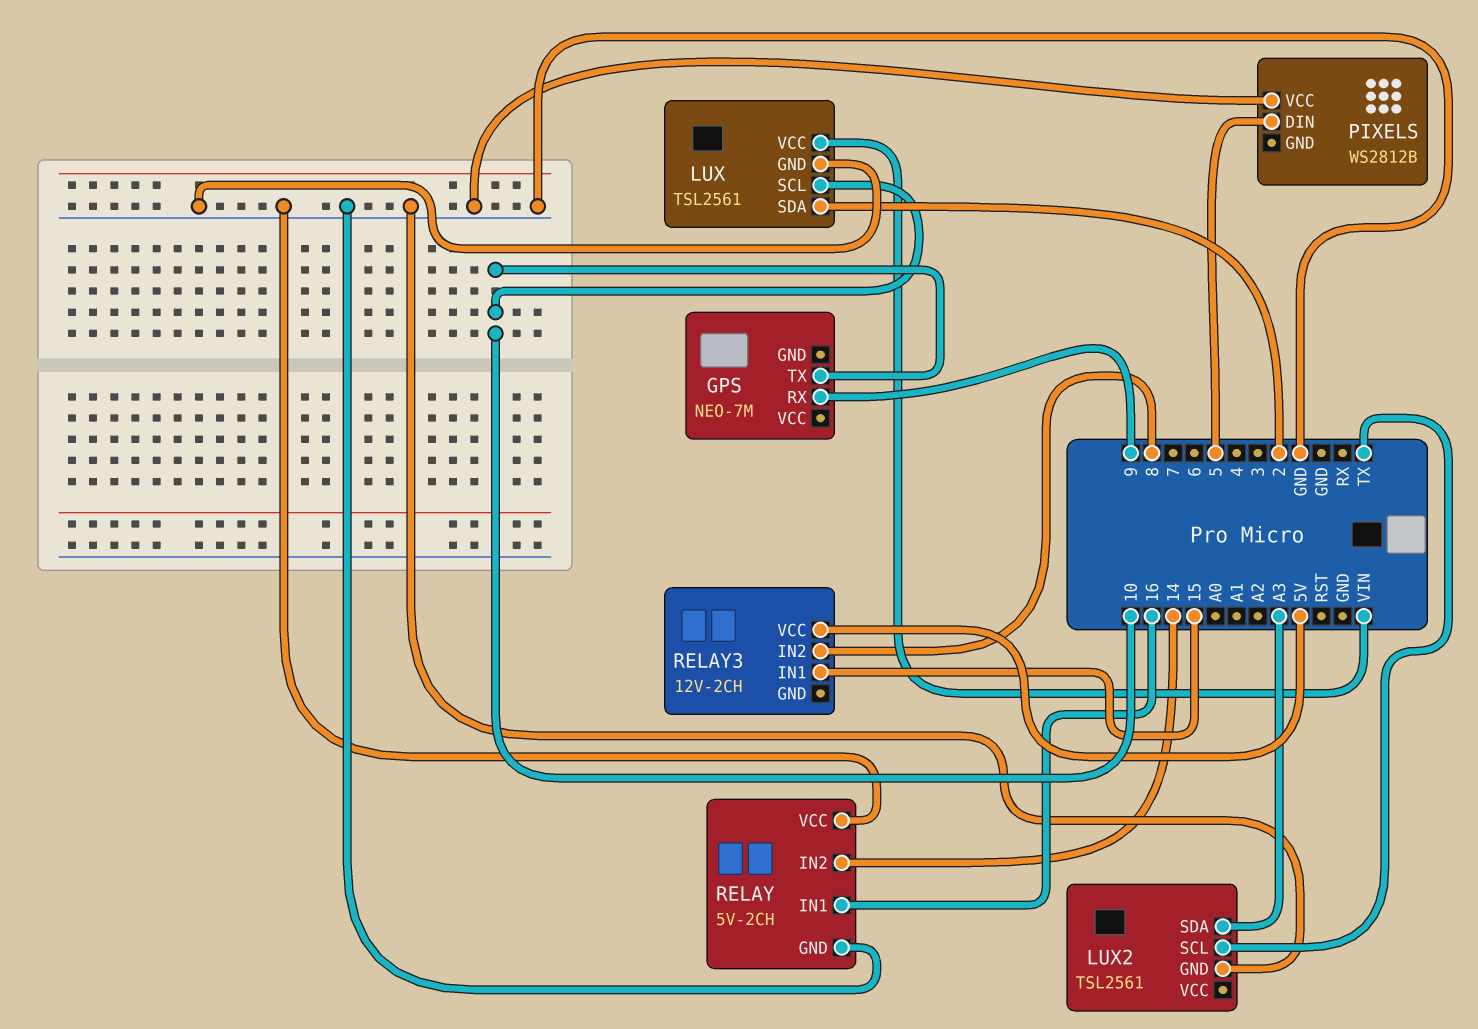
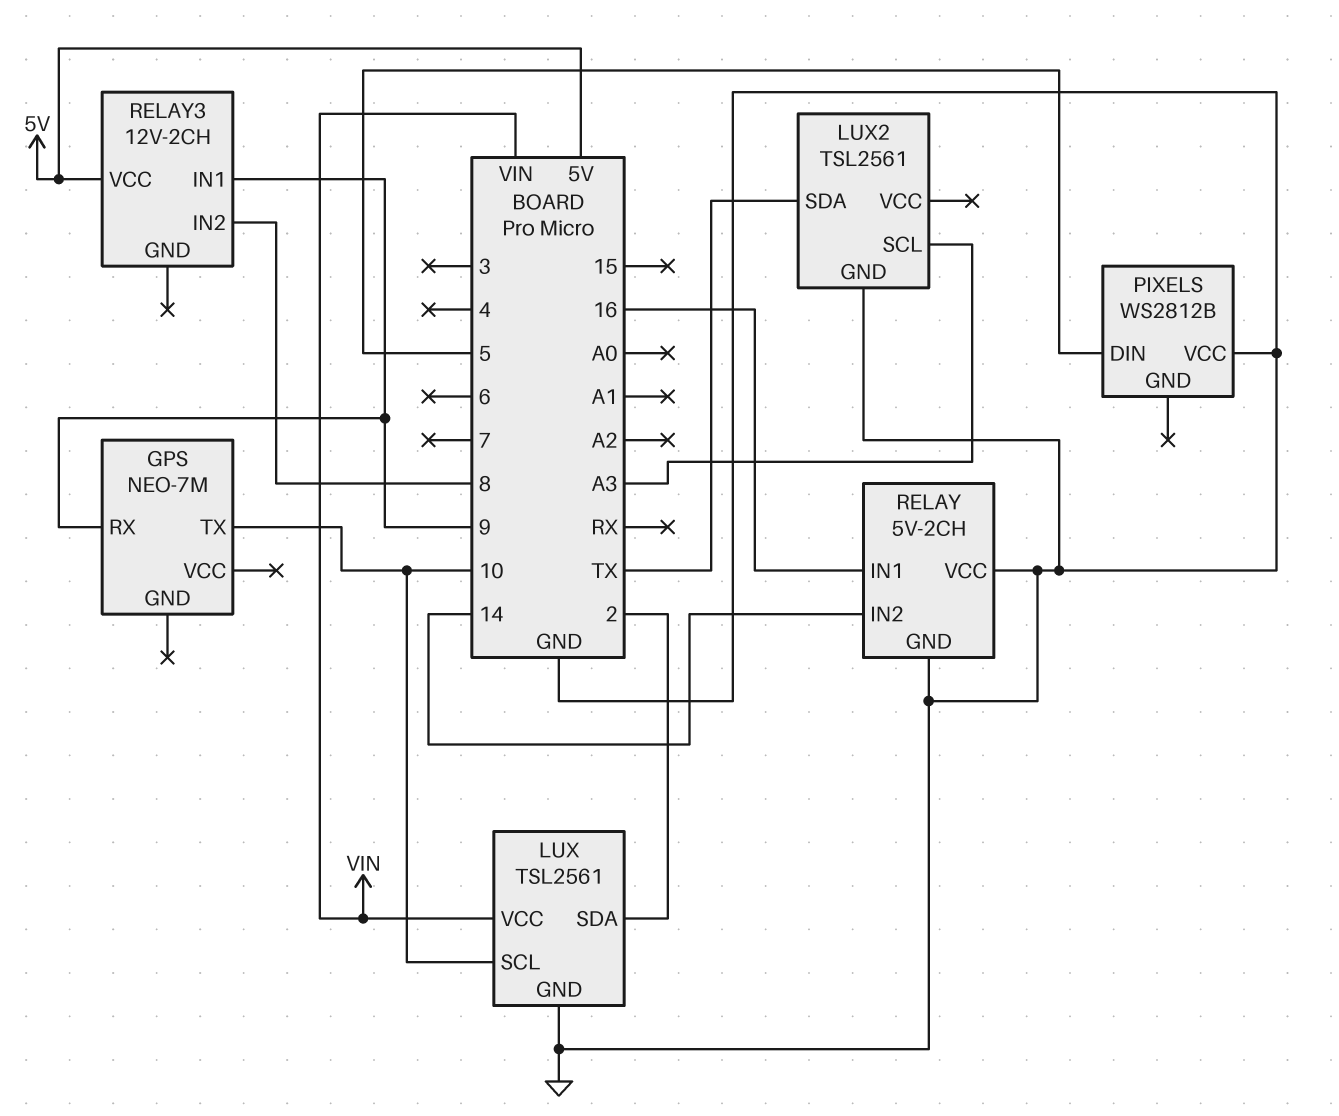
LUX2 pin SCL: TX -> A3
LUX2 pin SDA: A3 -> TX
RELAY3 pin IN1: 15 -> 9

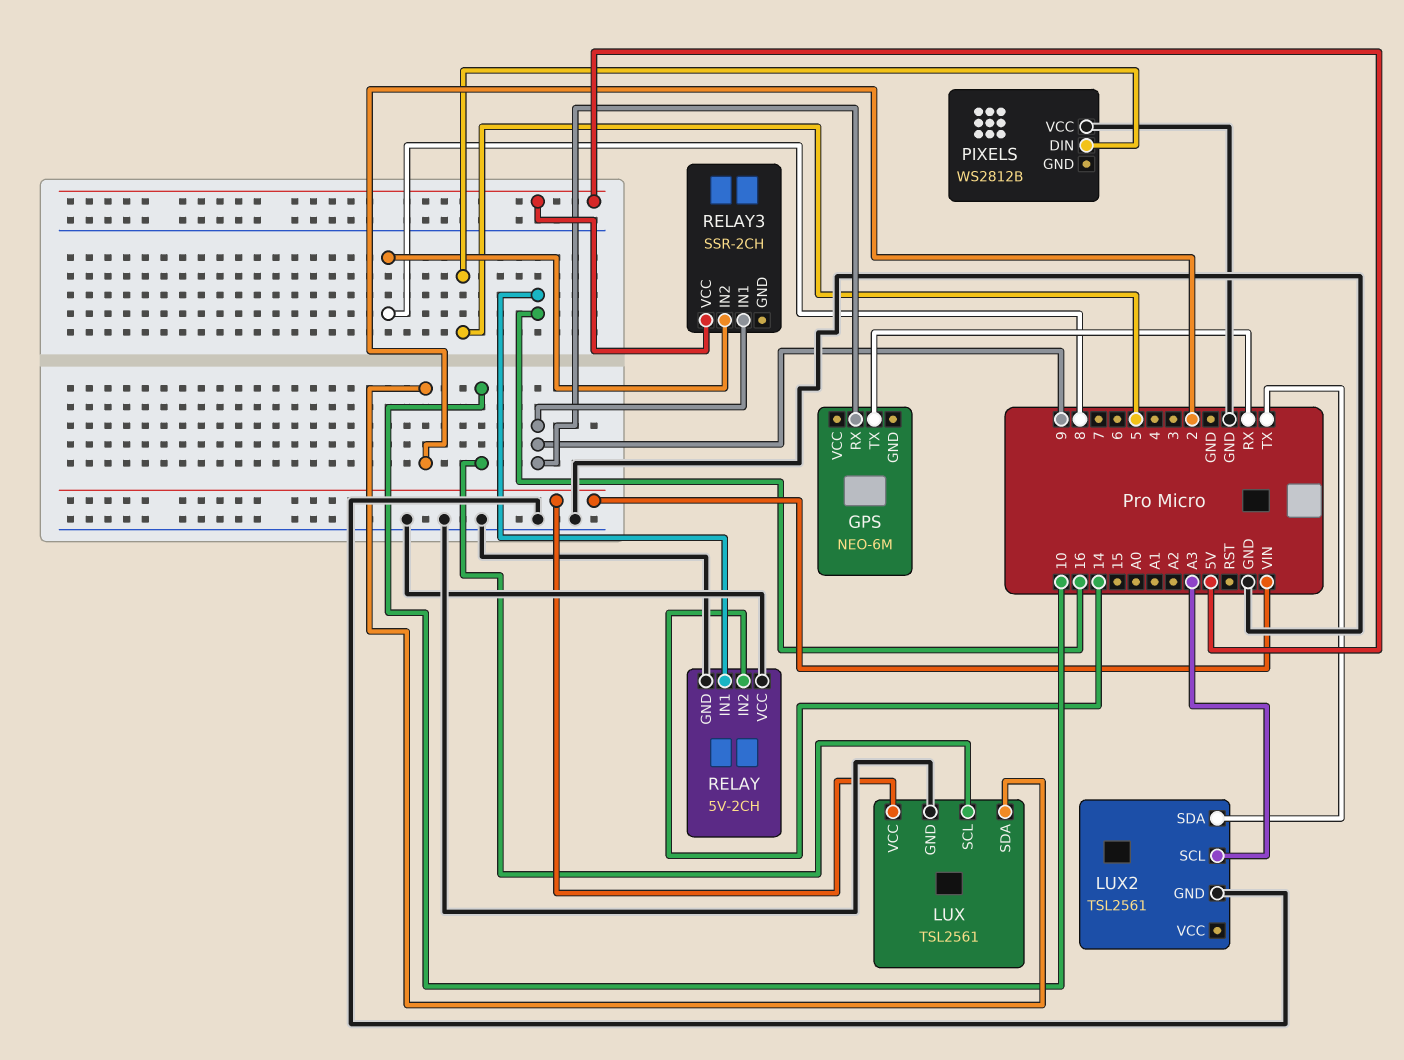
GPS: NEO-7M -> NEO-6M
GPS pin TX: 10 -> RX
RELAY3: 12V-2CH -> SSR-2CH

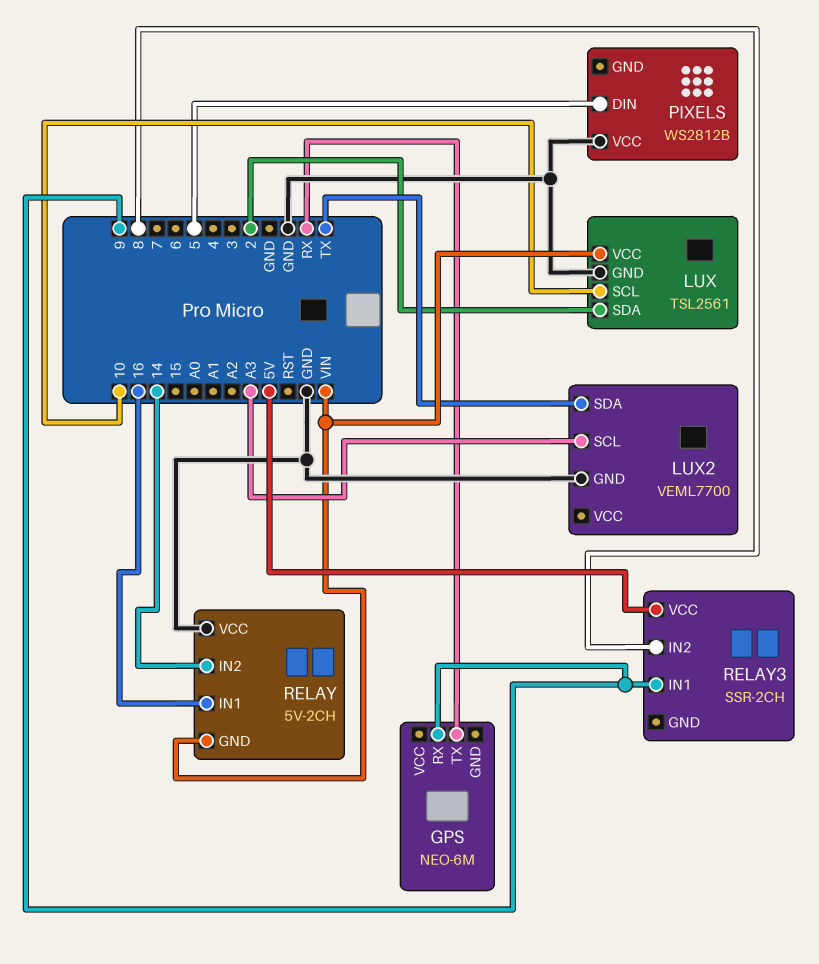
LUX2: TSL2561 -> VEML7700
RELAY pin GND: GND -> VIN

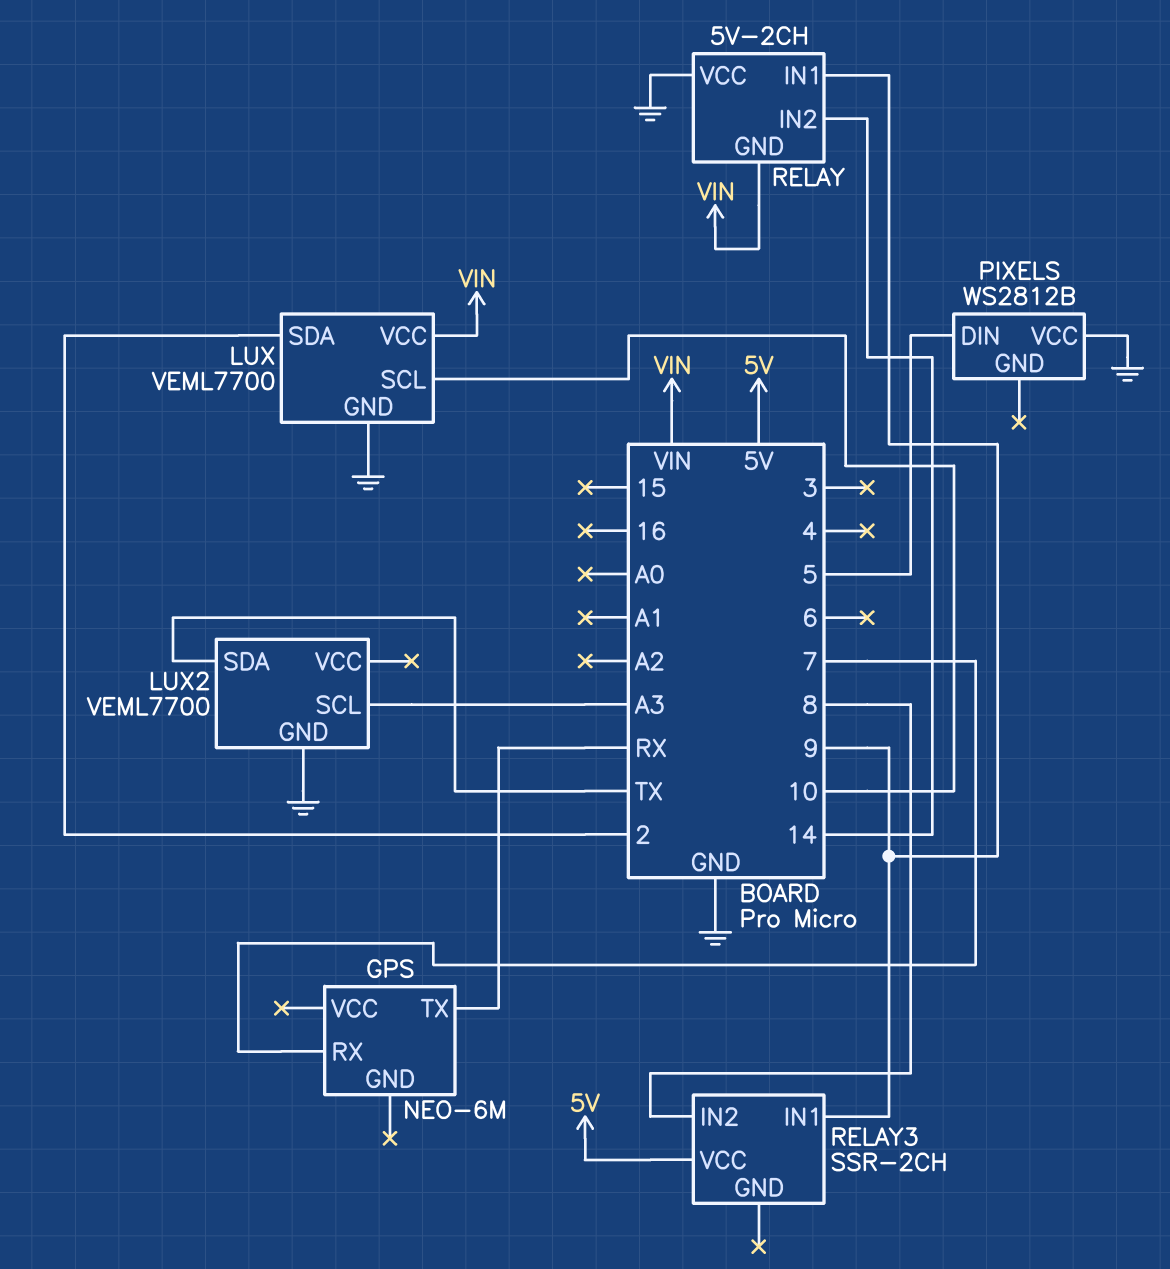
GPS pin RX: 9 -> 7
LUX: TSL2561 -> VEML7700
RELAY pin IN1: 16 -> 9

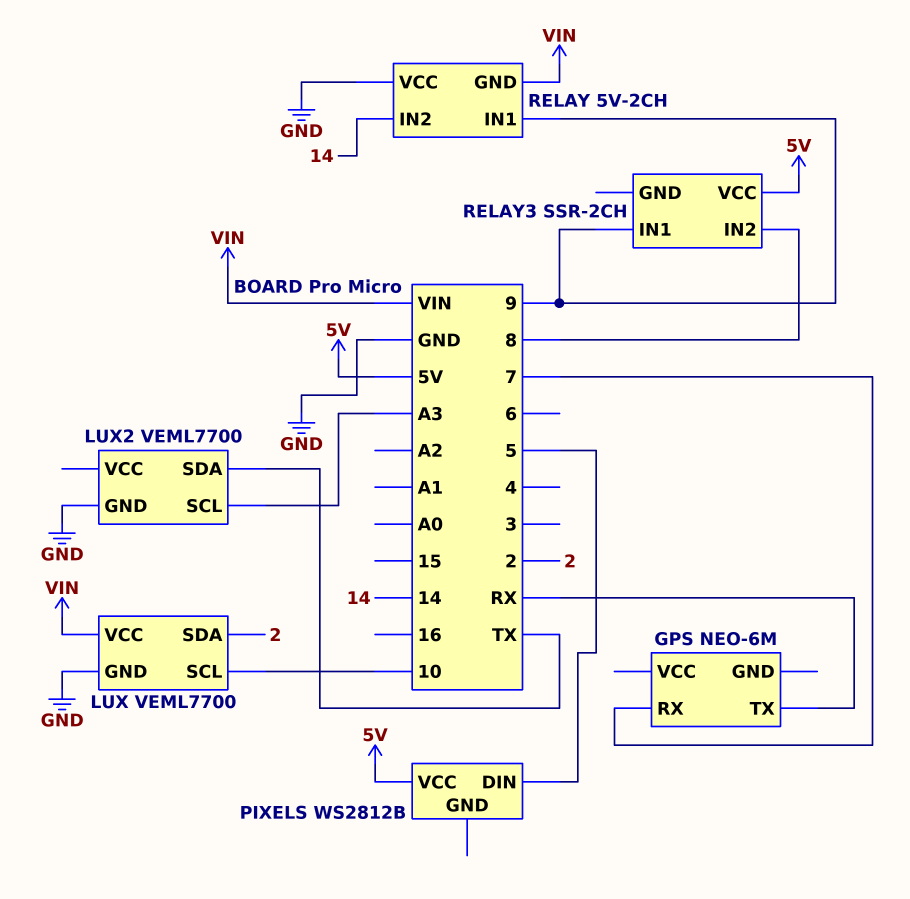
PIXELS pin VCC: GND -> 5V

